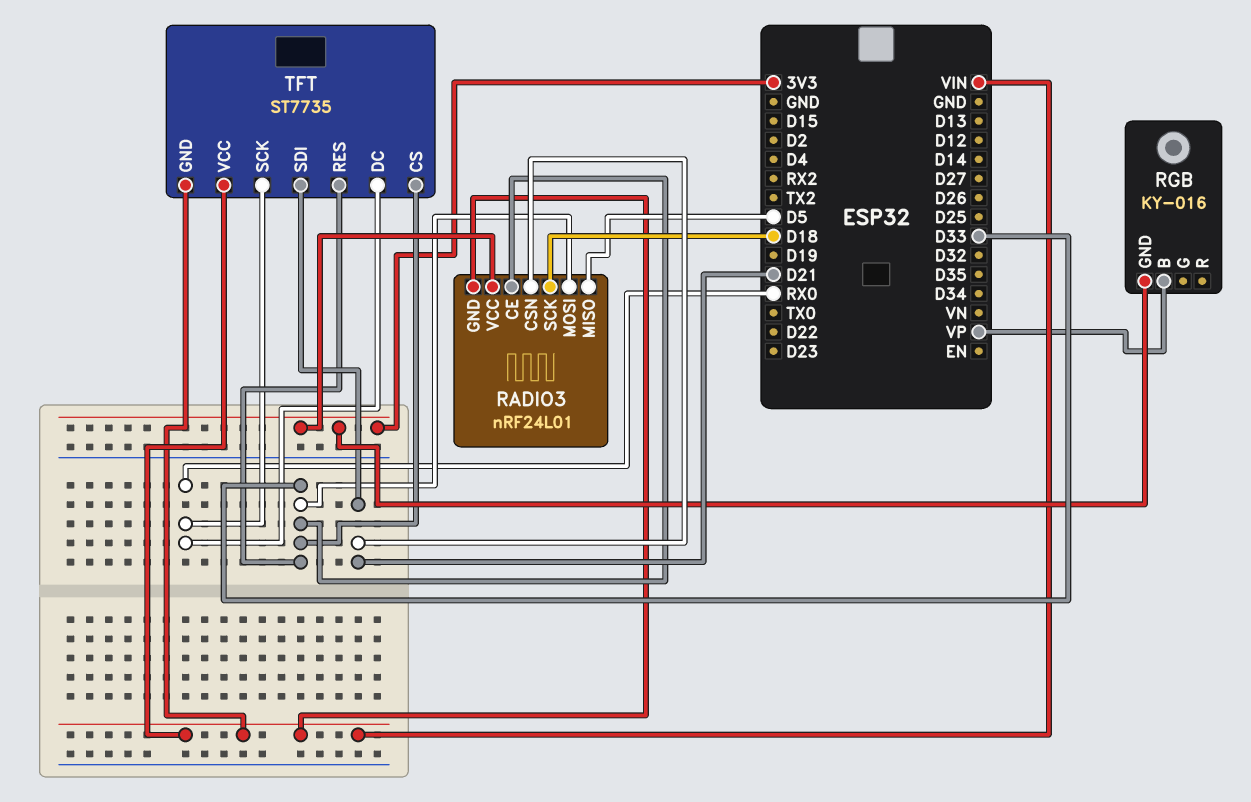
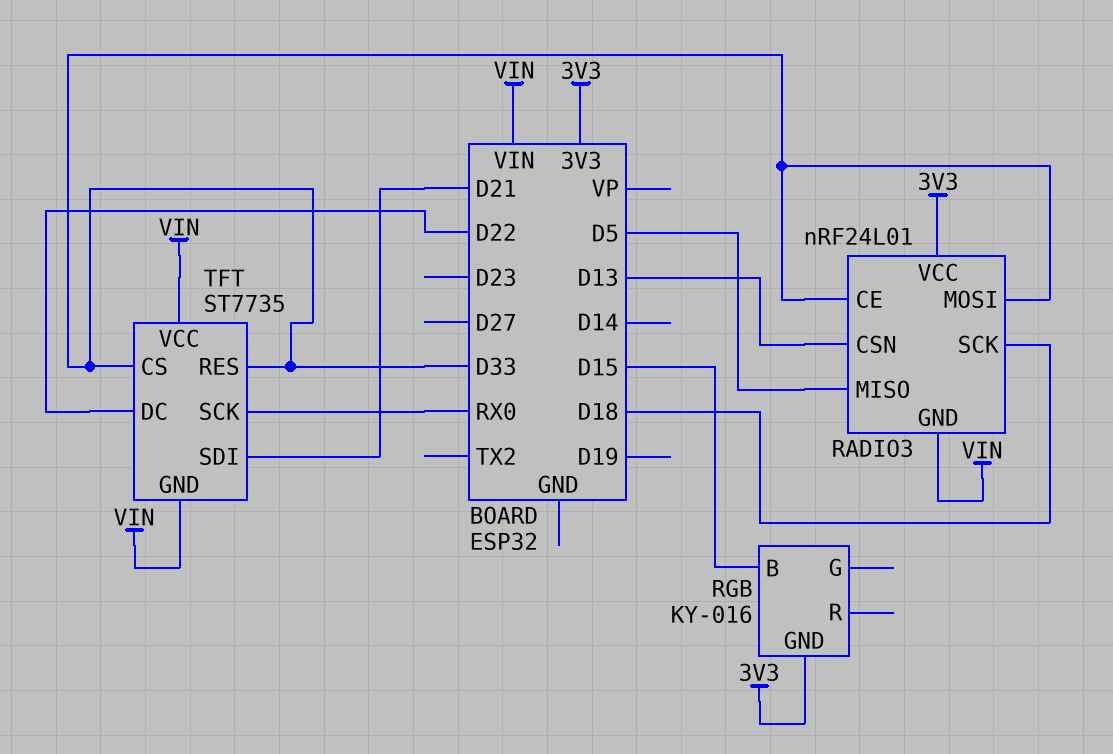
RADIO3 pin CSN: D21 -> D13
RGB pin B: VP -> D15
TFT pin DC: RX0 -> D22

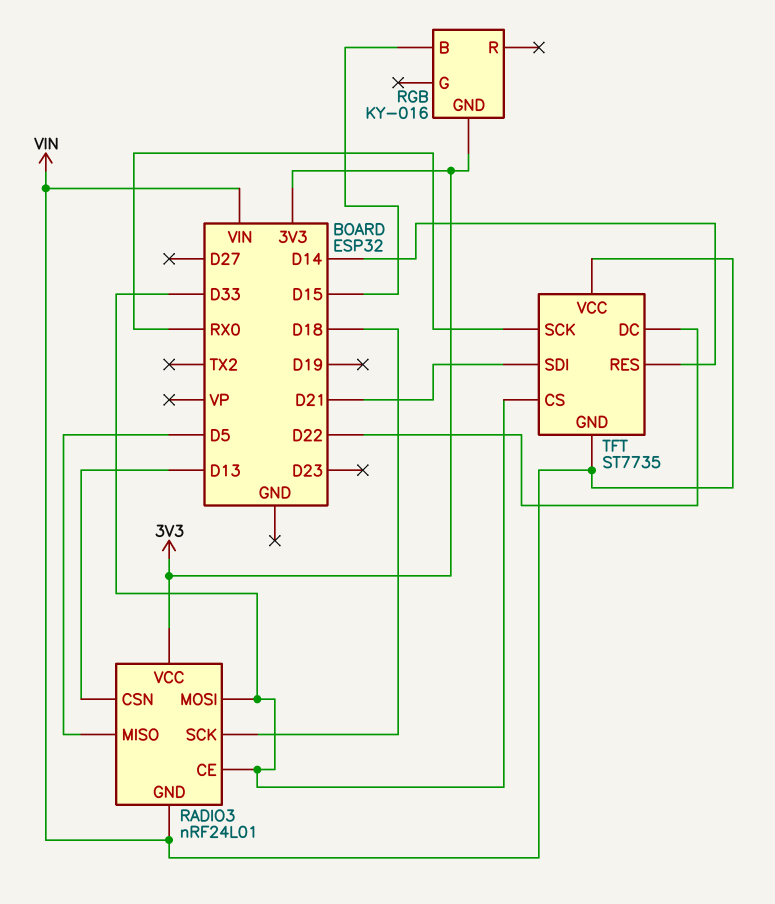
TFT pin RES: D33 -> D14

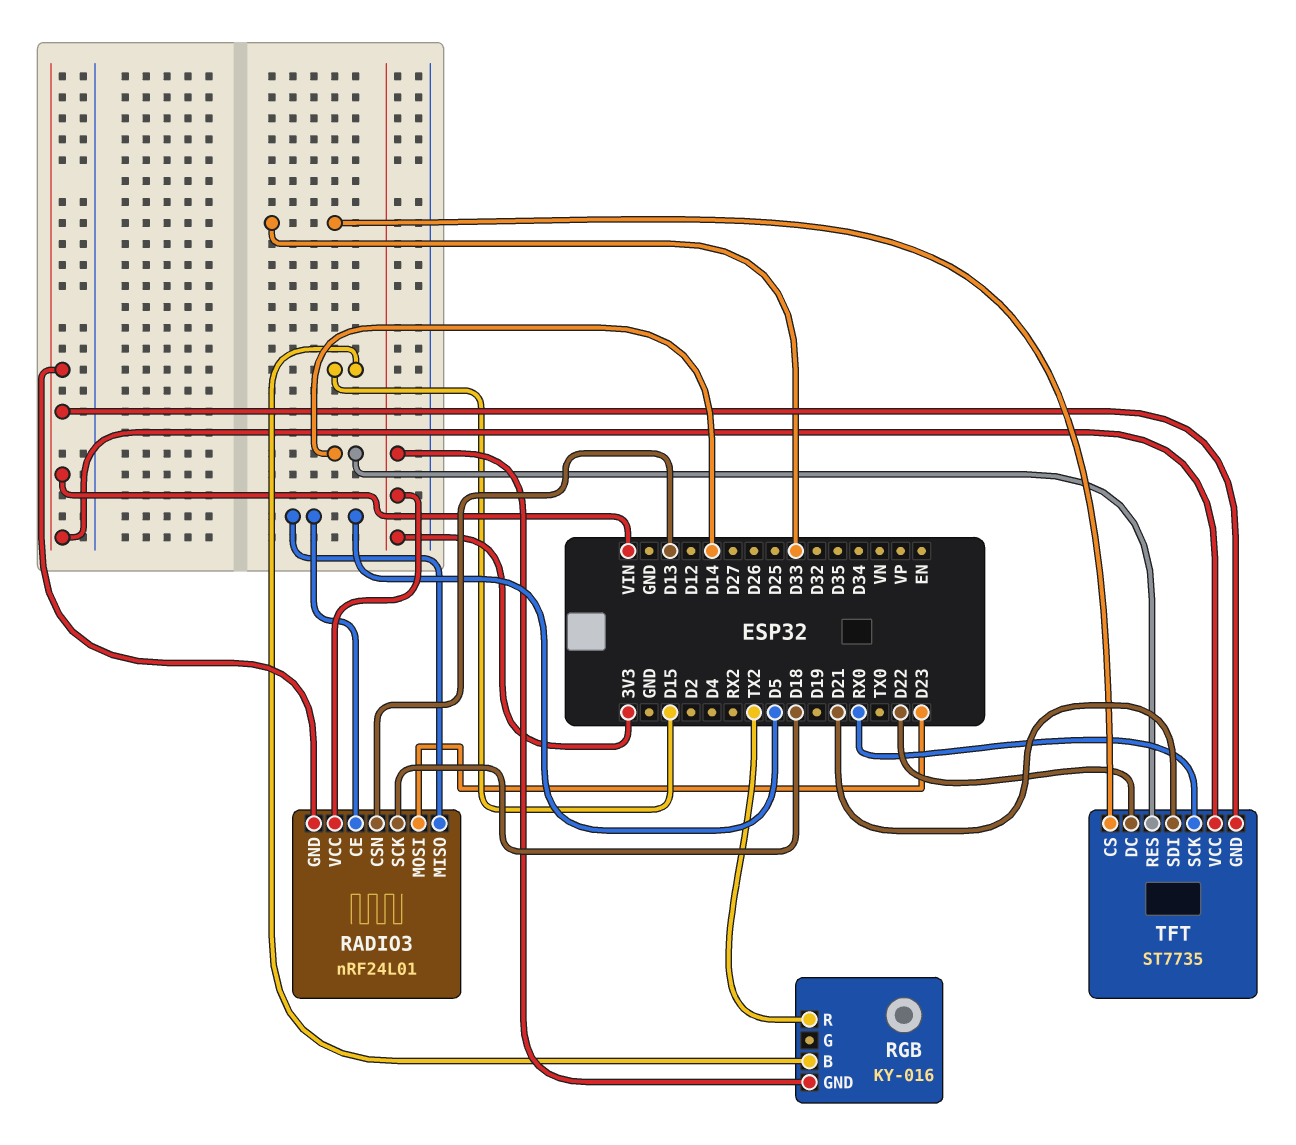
RADIO3 pin CE: D33 -> D5
RADIO3 pin MOSI: D33 -> D23
RGB pin R: none -> TX2

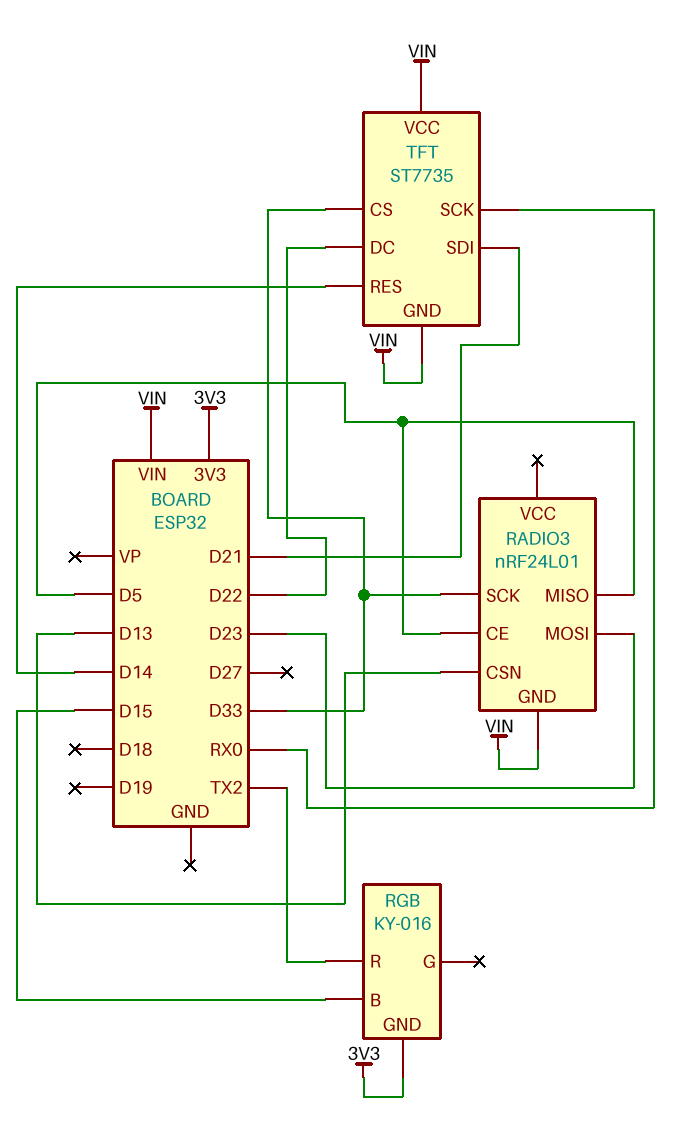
RADIO3 pin SCK: D18 -> D33
RADIO3 pin VCC: 3V3 -> none

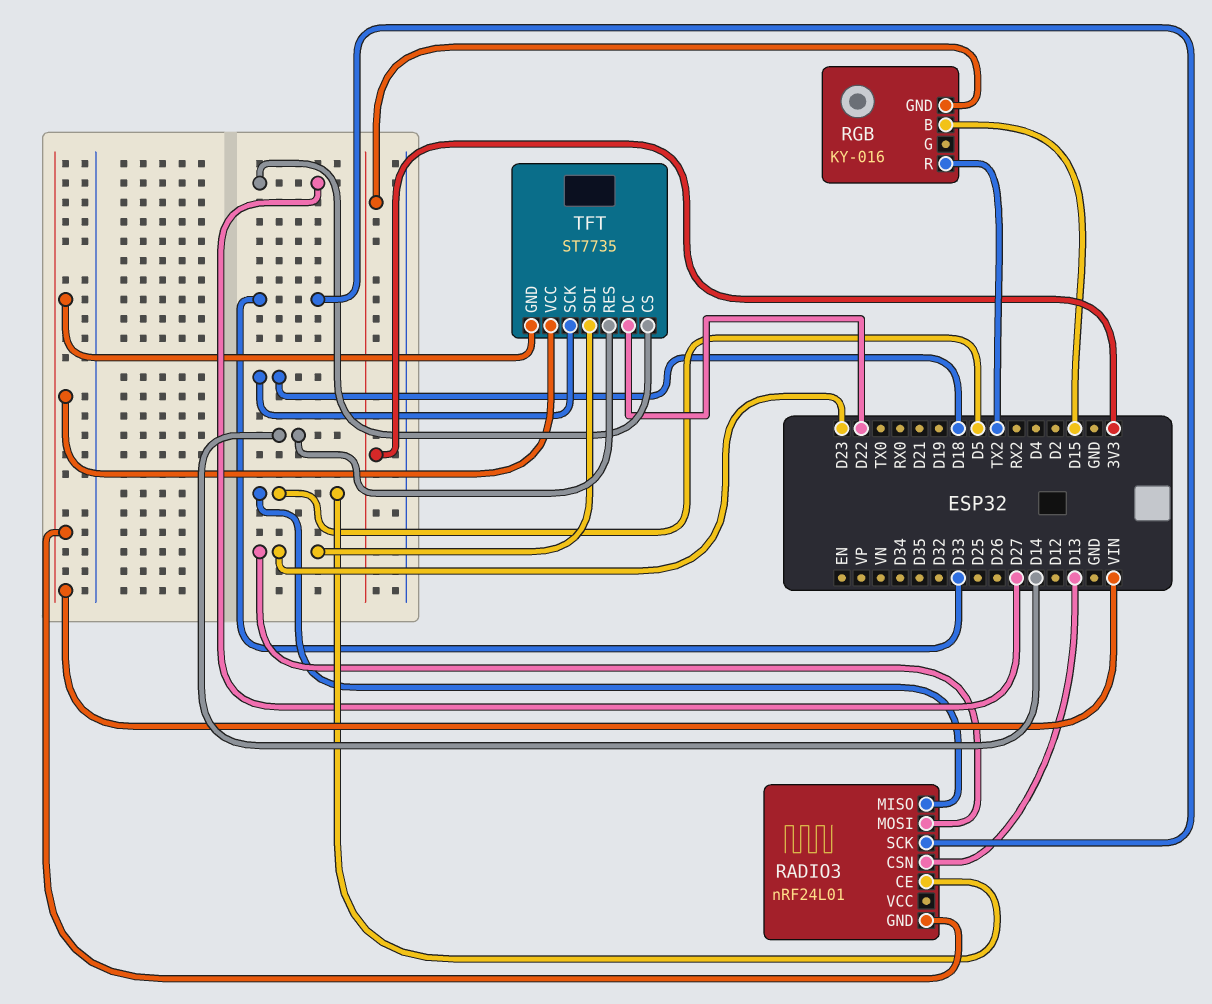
TFT pin CS: D33 -> D27
TFT pin SCK: RX0 -> D18
TFT pin SDI: D21 -> D23

